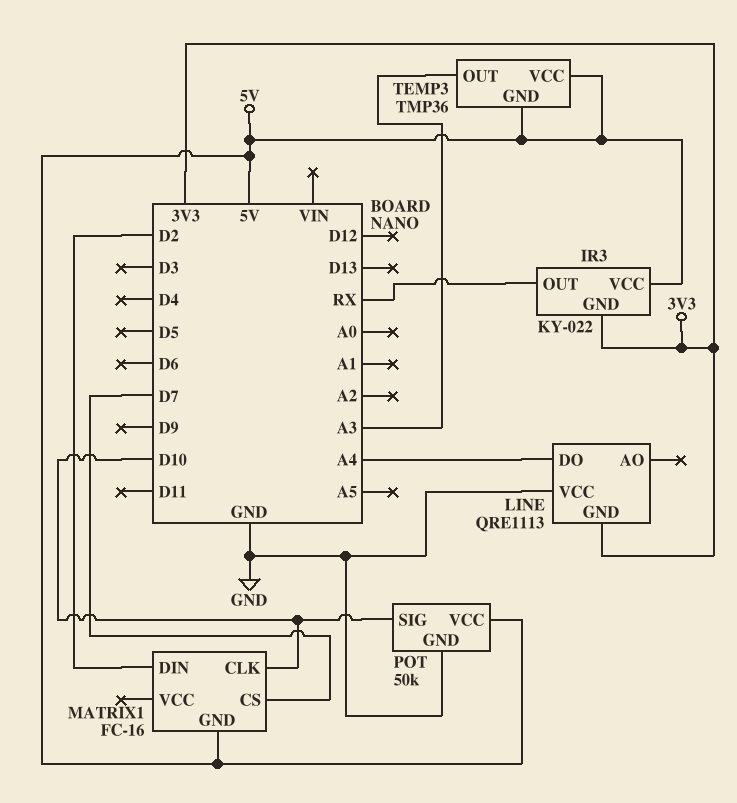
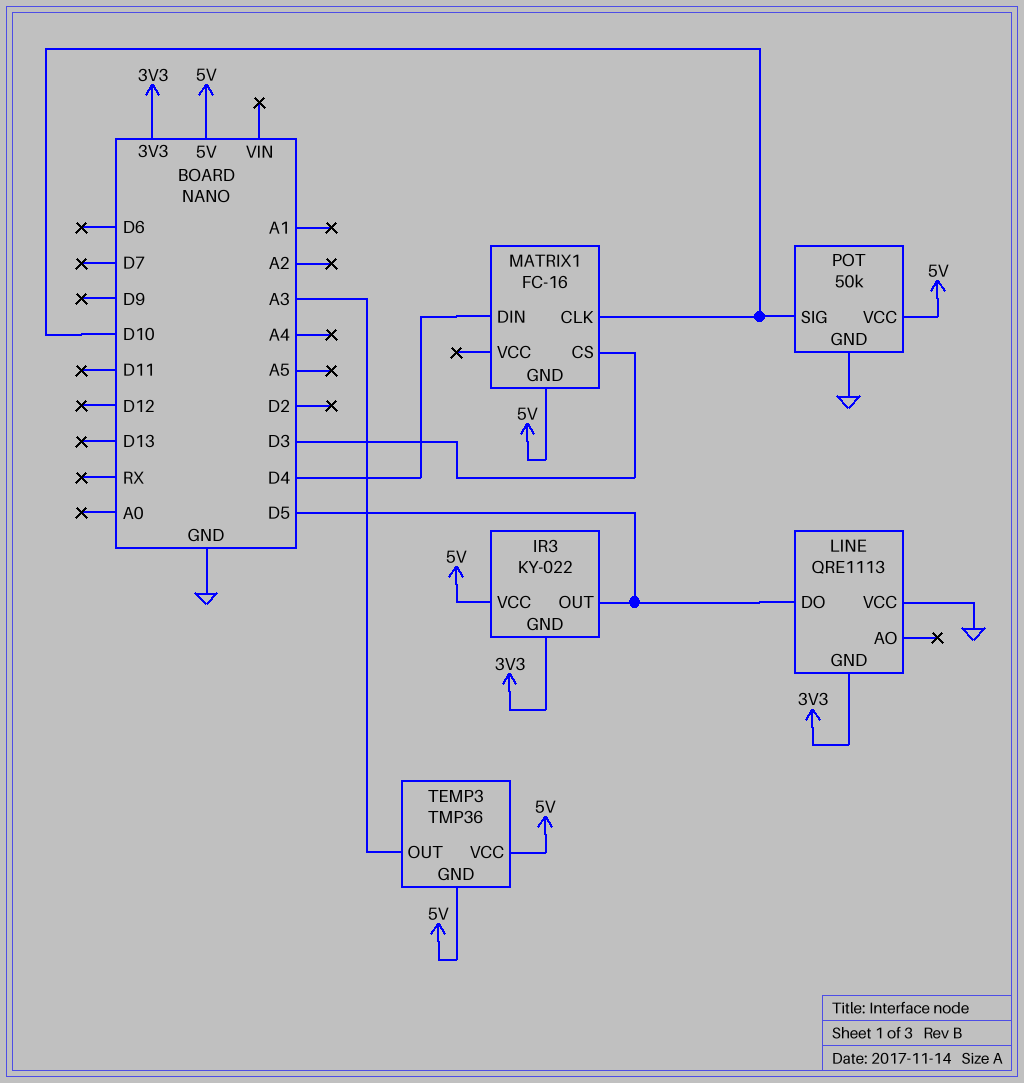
IR3 pin OUT: RX -> D5
LINE pin DO: A4 -> D5
MATRIX1 pin CS: D7 -> D3
MATRIX1 pin DIN: D2 -> D4

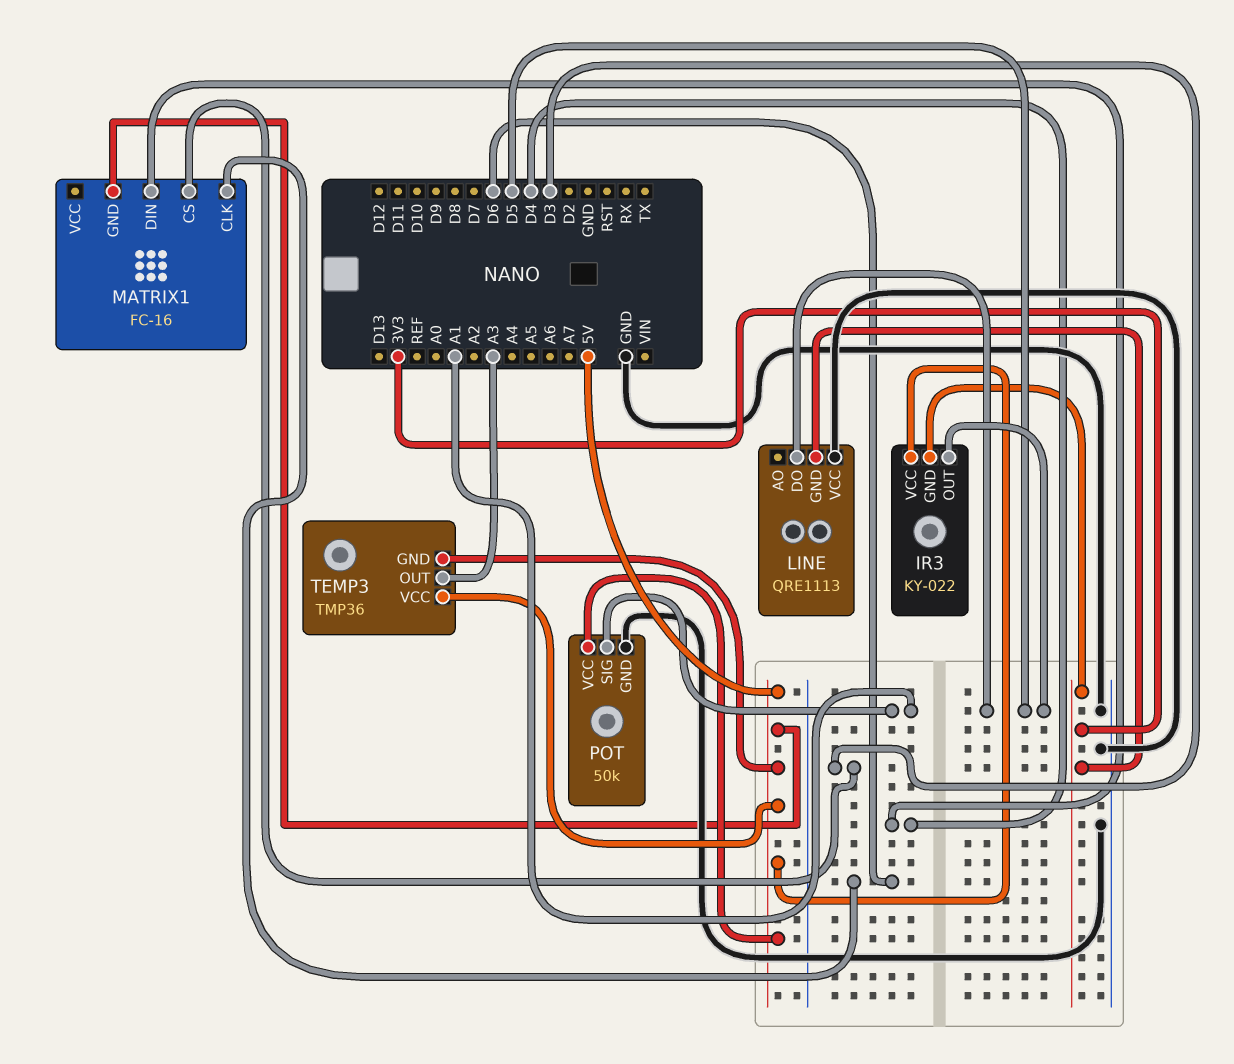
MATRIX1 pin CLK: D10 -> D6
POT pin SIG: D10 -> A1

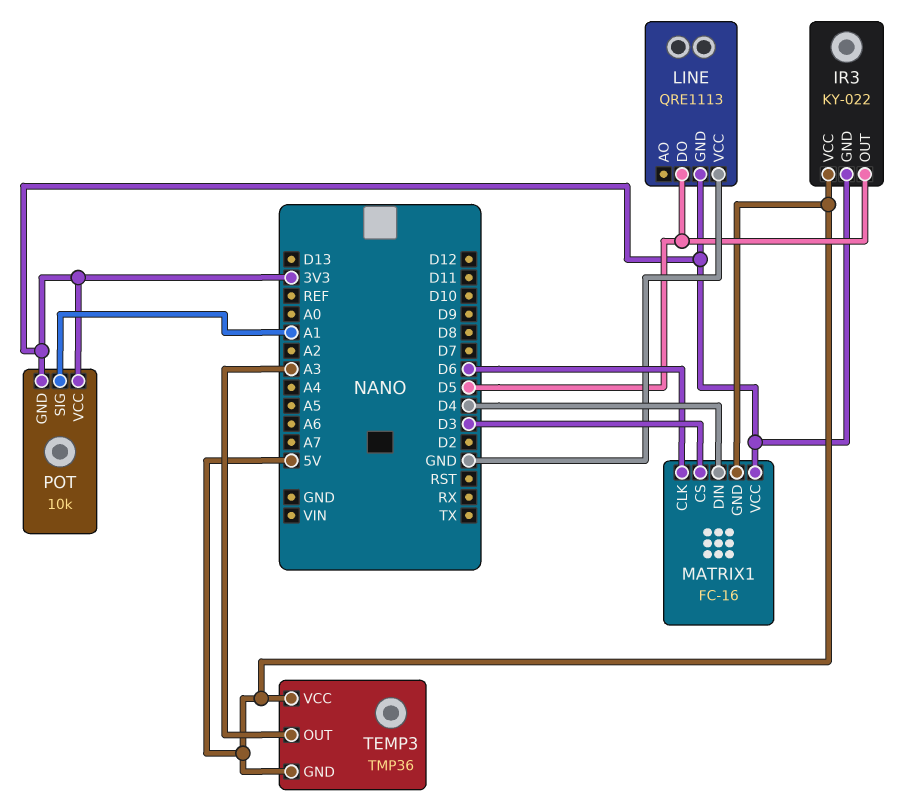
MATRIX1 pin VCC: none -> 3V3
POT: 50k -> 10k
POT pin GND: GND -> 3V3
POT pin VCC: 5V -> 3V3

